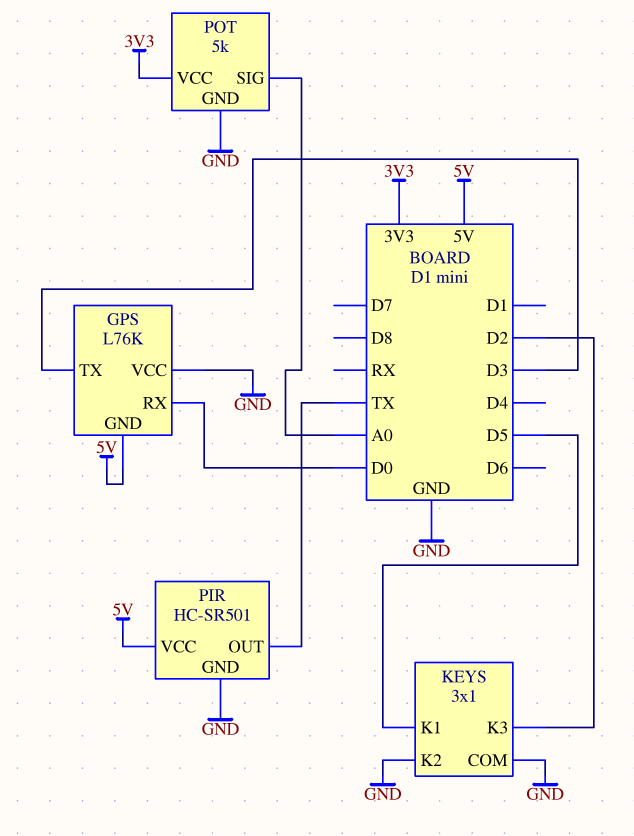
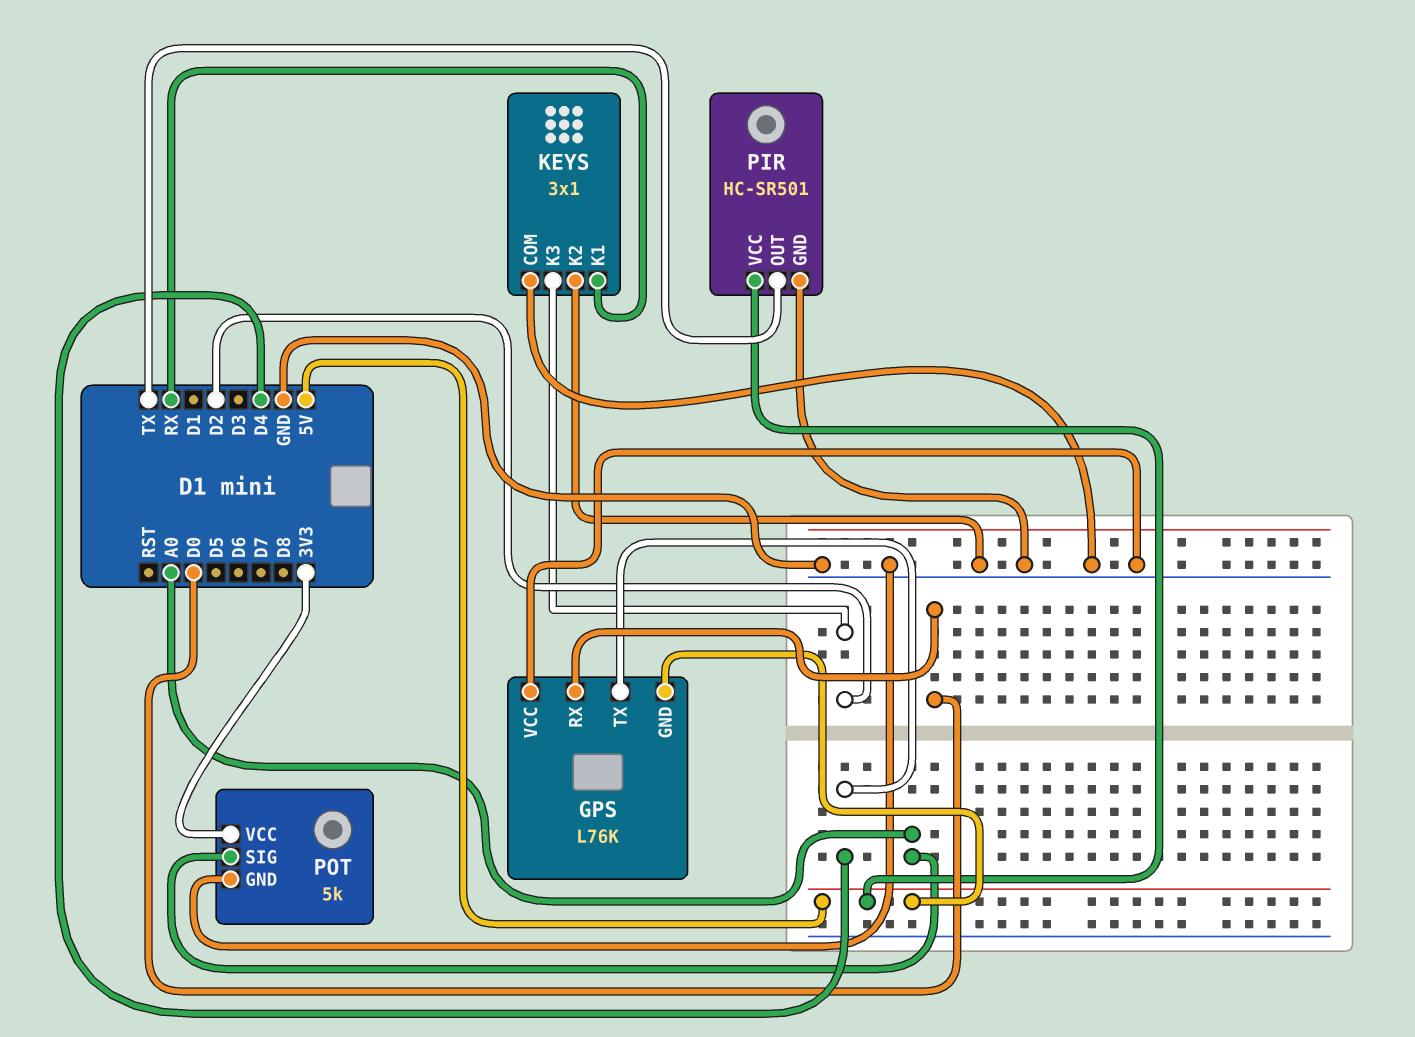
GPS pin TX: D3 -> D4
KEYS pin K1: D5 -> RX

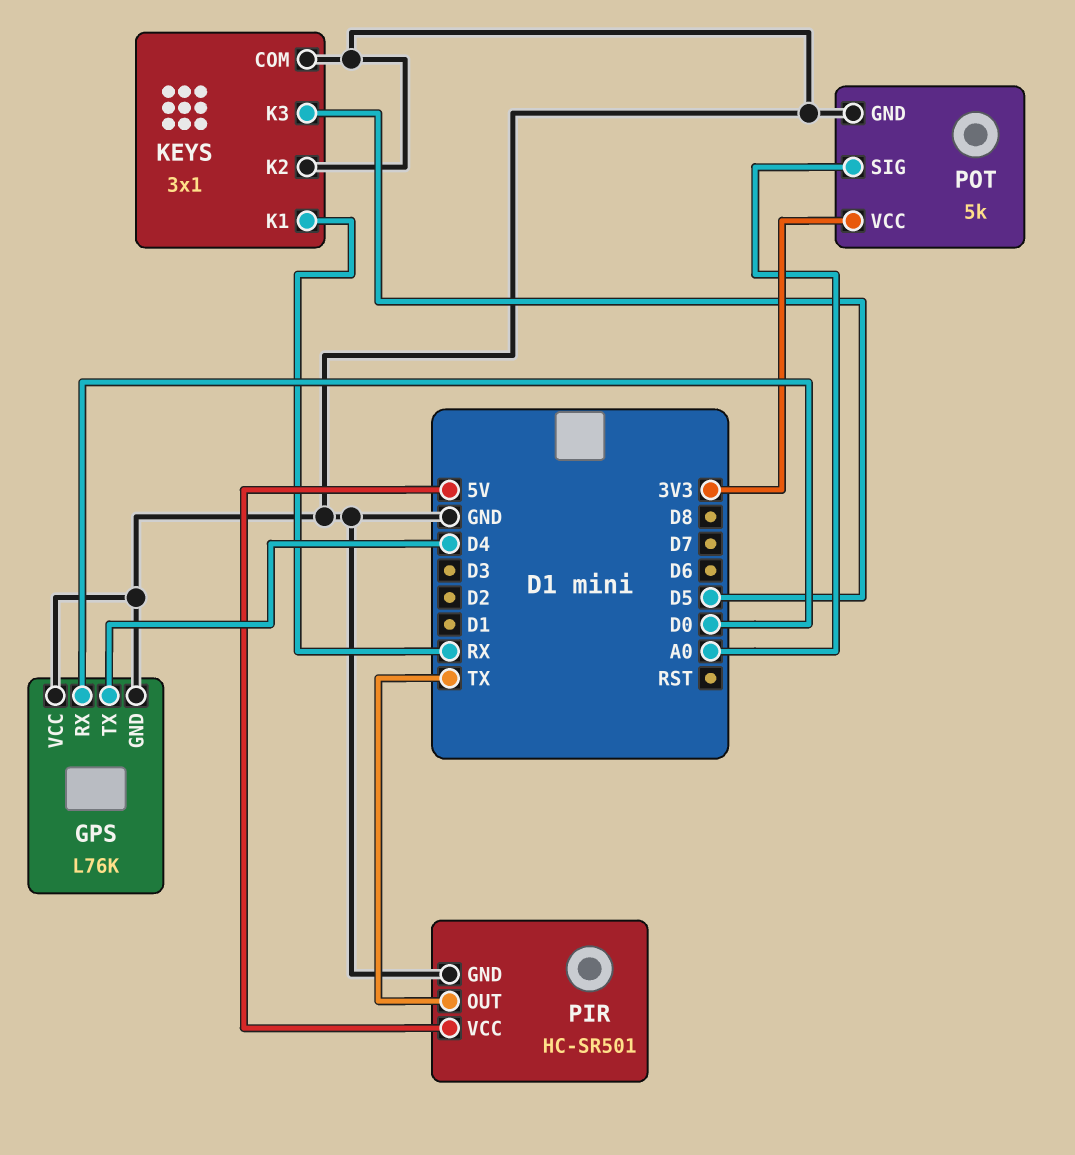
GPS pin GND: 5V -> GND
KEYS pin K3: D2 -> D5

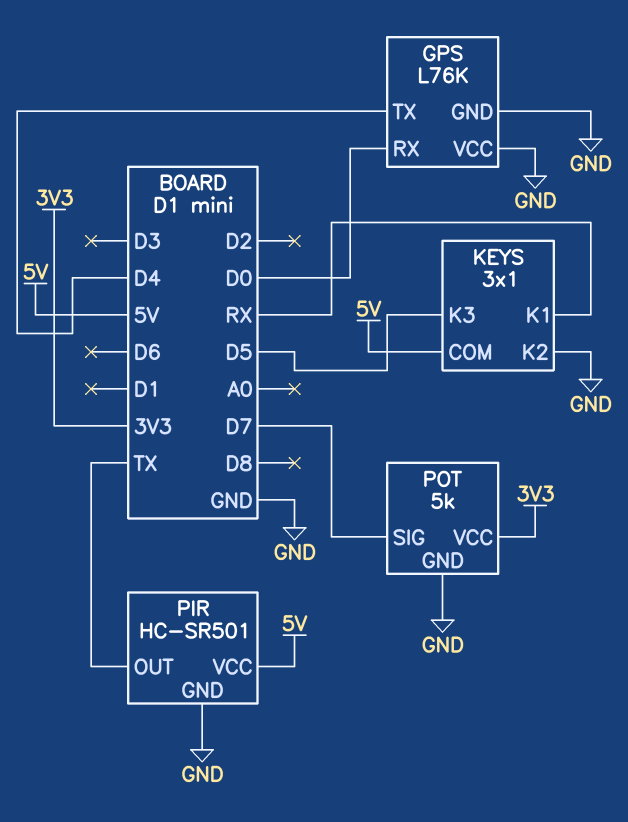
KEYS pin COM: GND -> 5V
POT pin SIG: A0 -> D7

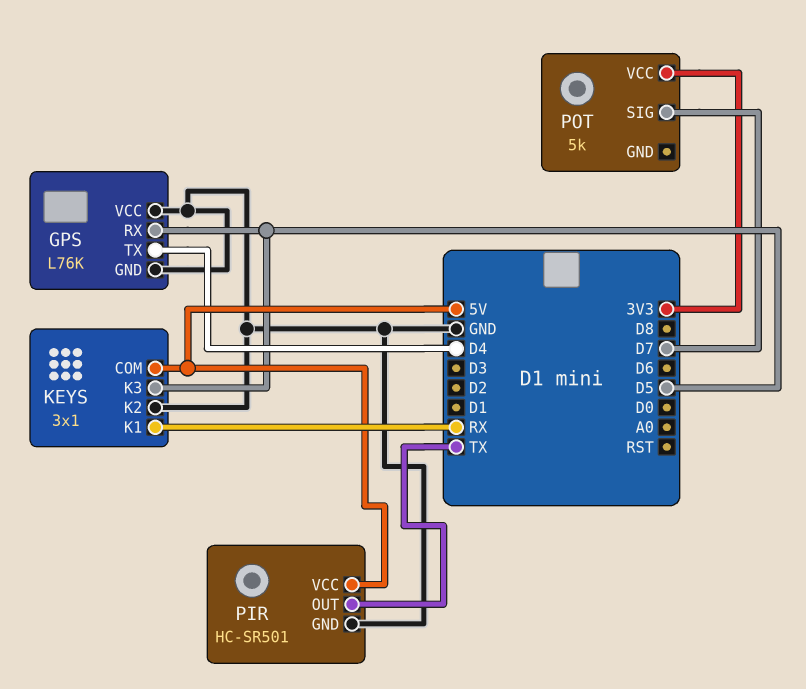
GPS pin RX: D0 -> D5
POT pin GND: GND -> none

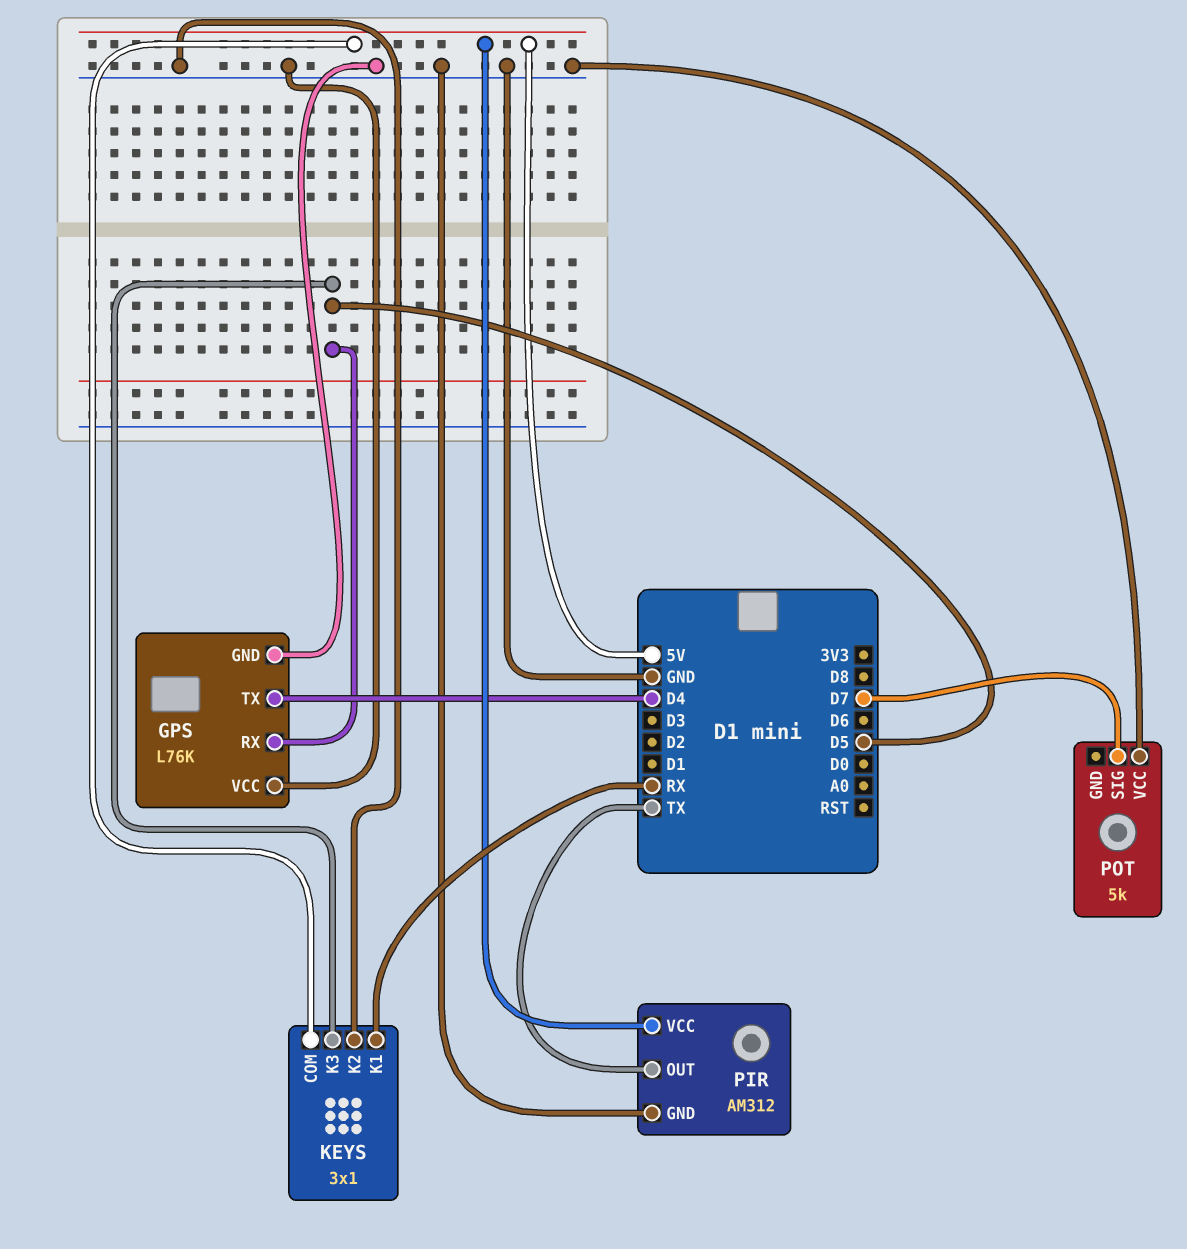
PIR: HC-SR501 -> AM312
POT pin VCC: 3V3 -> GND

